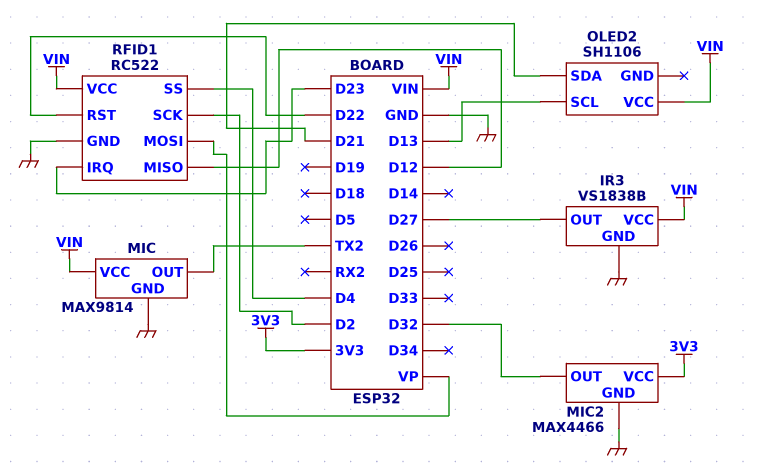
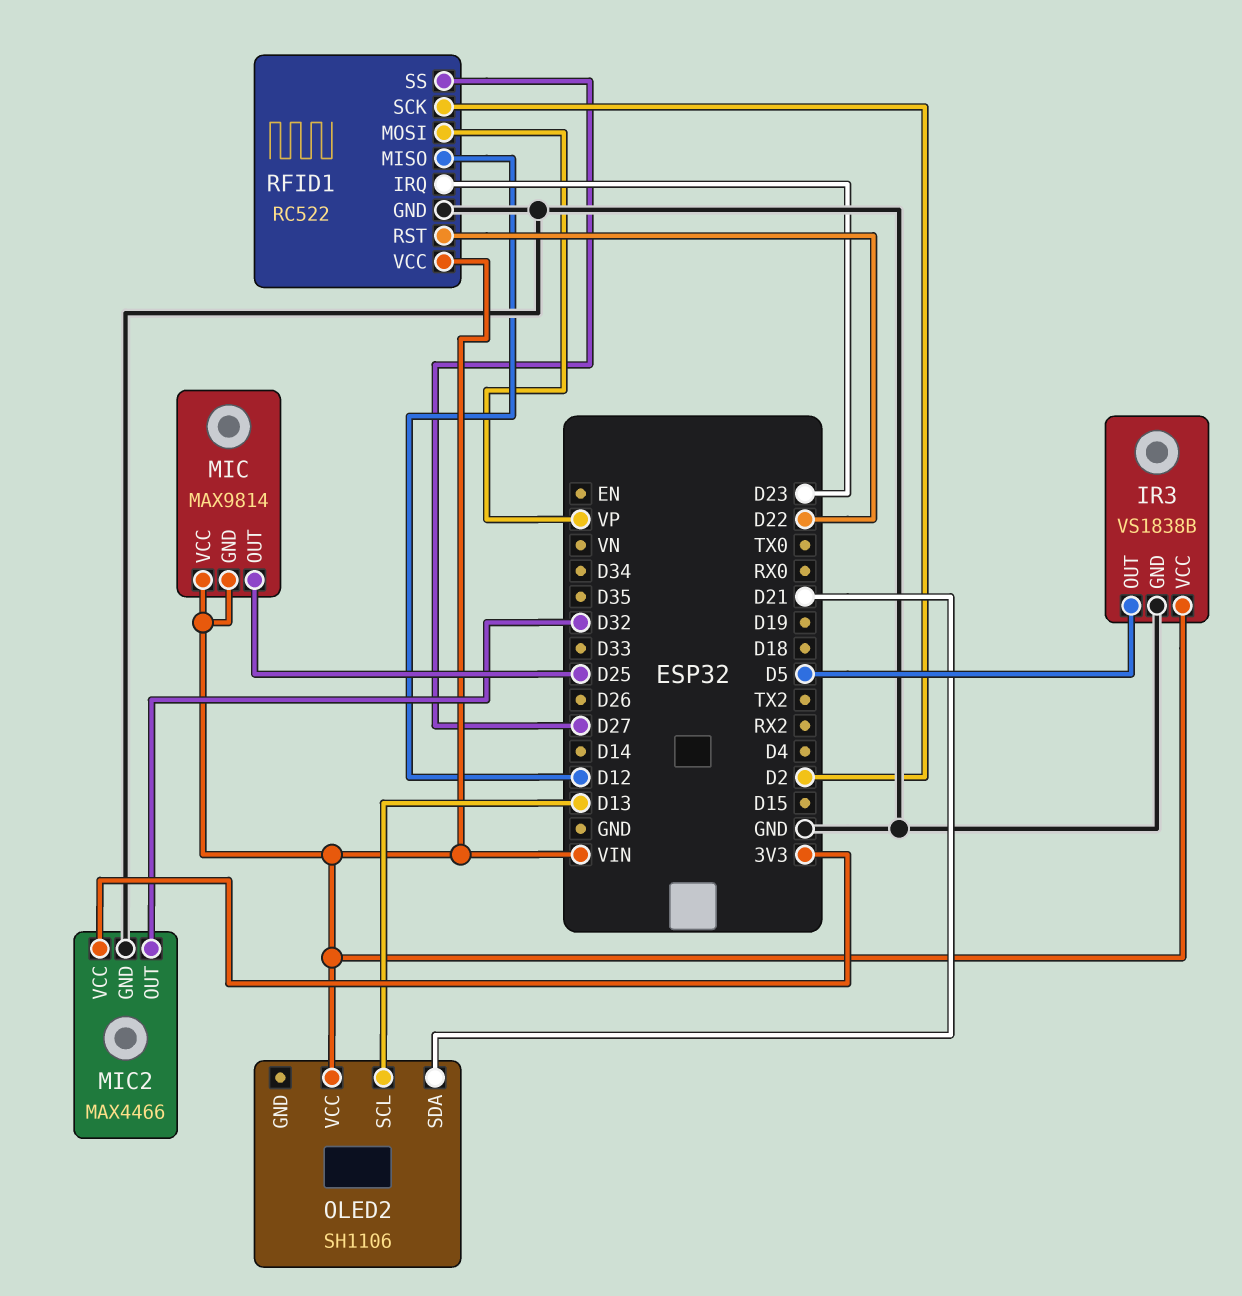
IR3 pin OUT: D27 -> D5
MIC pin GND: GND -> VIN
MIC pin OUT: TX2 -> D25
RFID1 pin SS: D4 -> D27

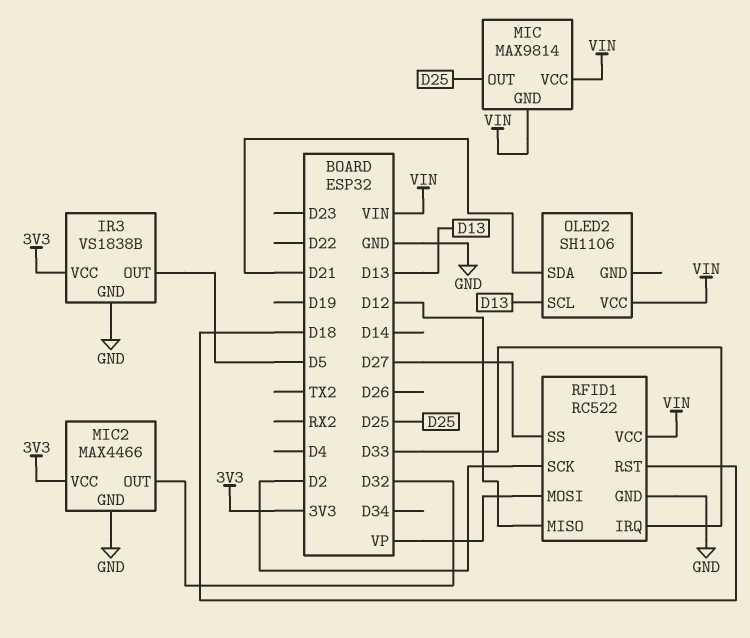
IR3 pin VCC: VIN -> 3V3
RFID1 pin IRQ: D23 -> D33
RFID1 pin RST: D22 -> D18

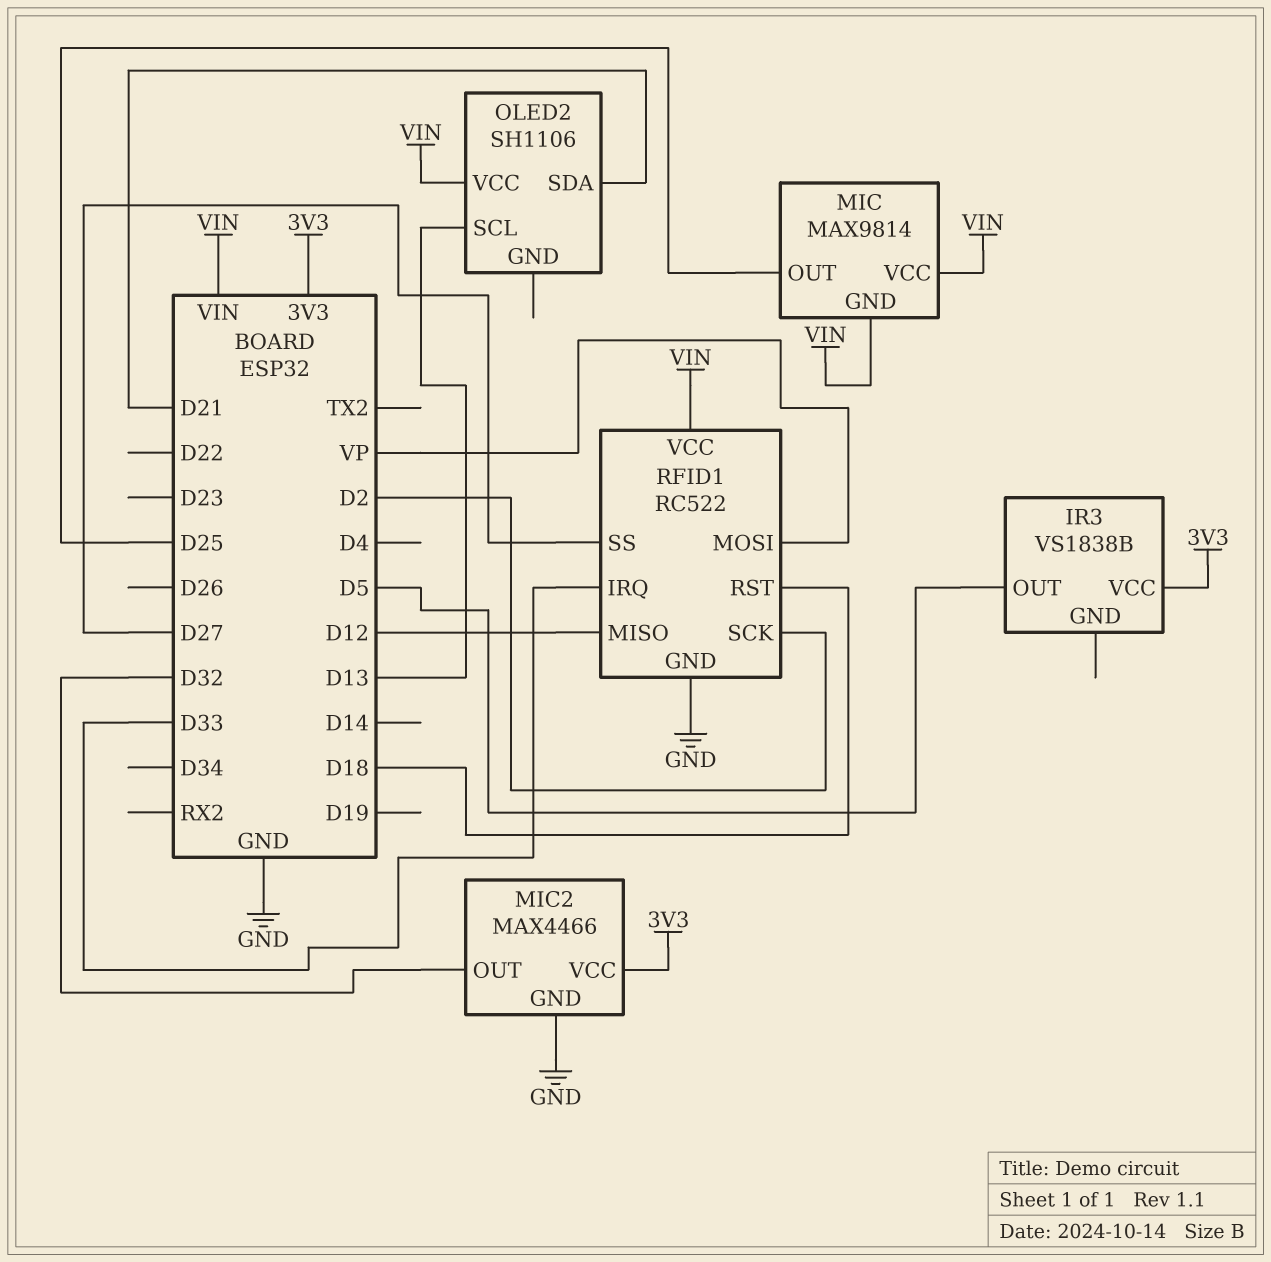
IR3 pin GND: GND -> none

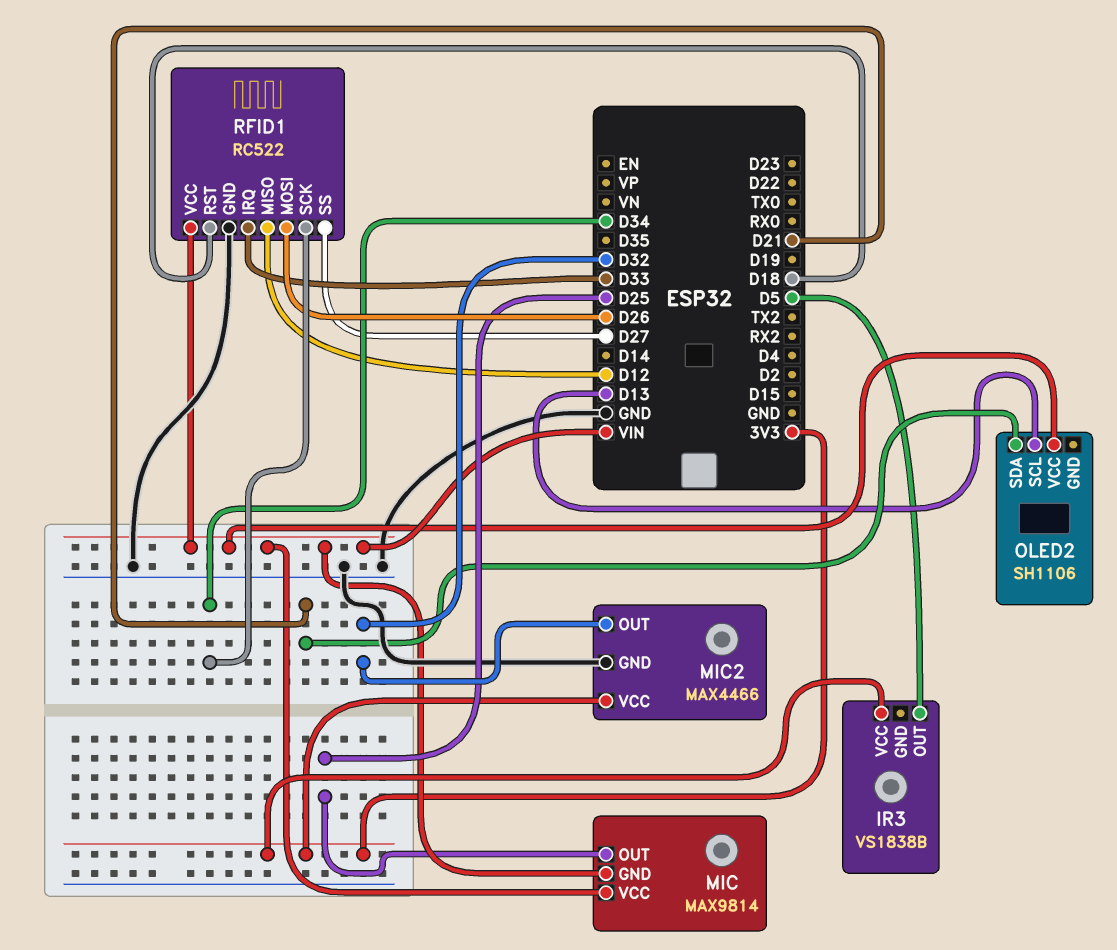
RFID1 pin MOSI: VP -> D26
RFID1 pin SCK: D2 -> D34

